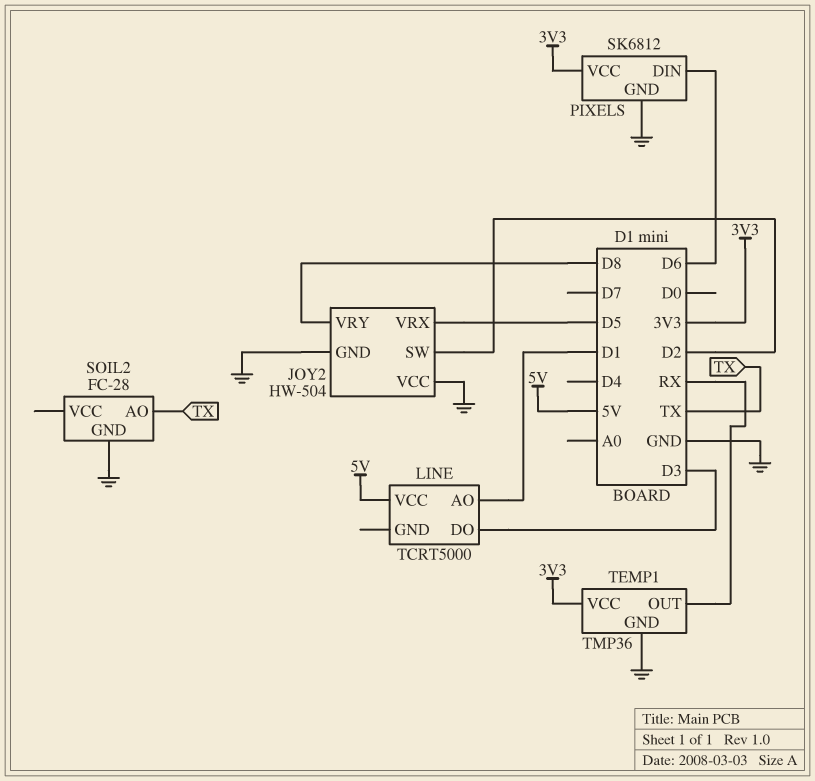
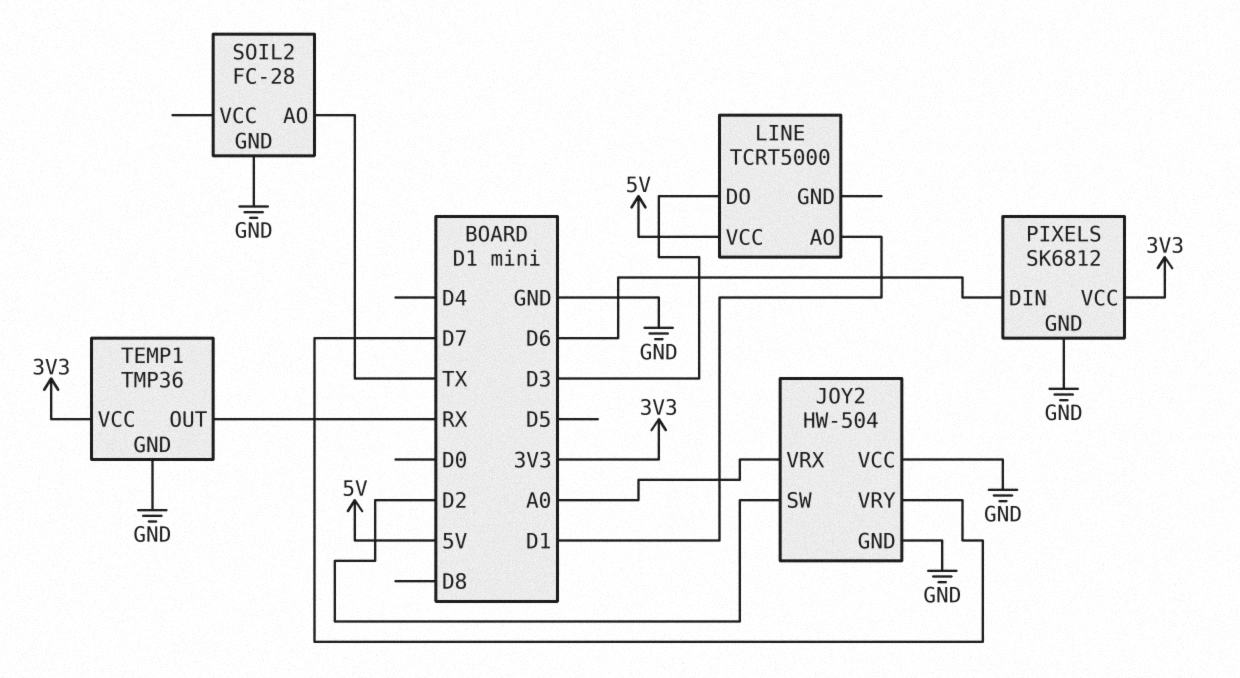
JOY2 pin VRX: D5 -> A0
JOY2 pin VRY: D8 -> D7

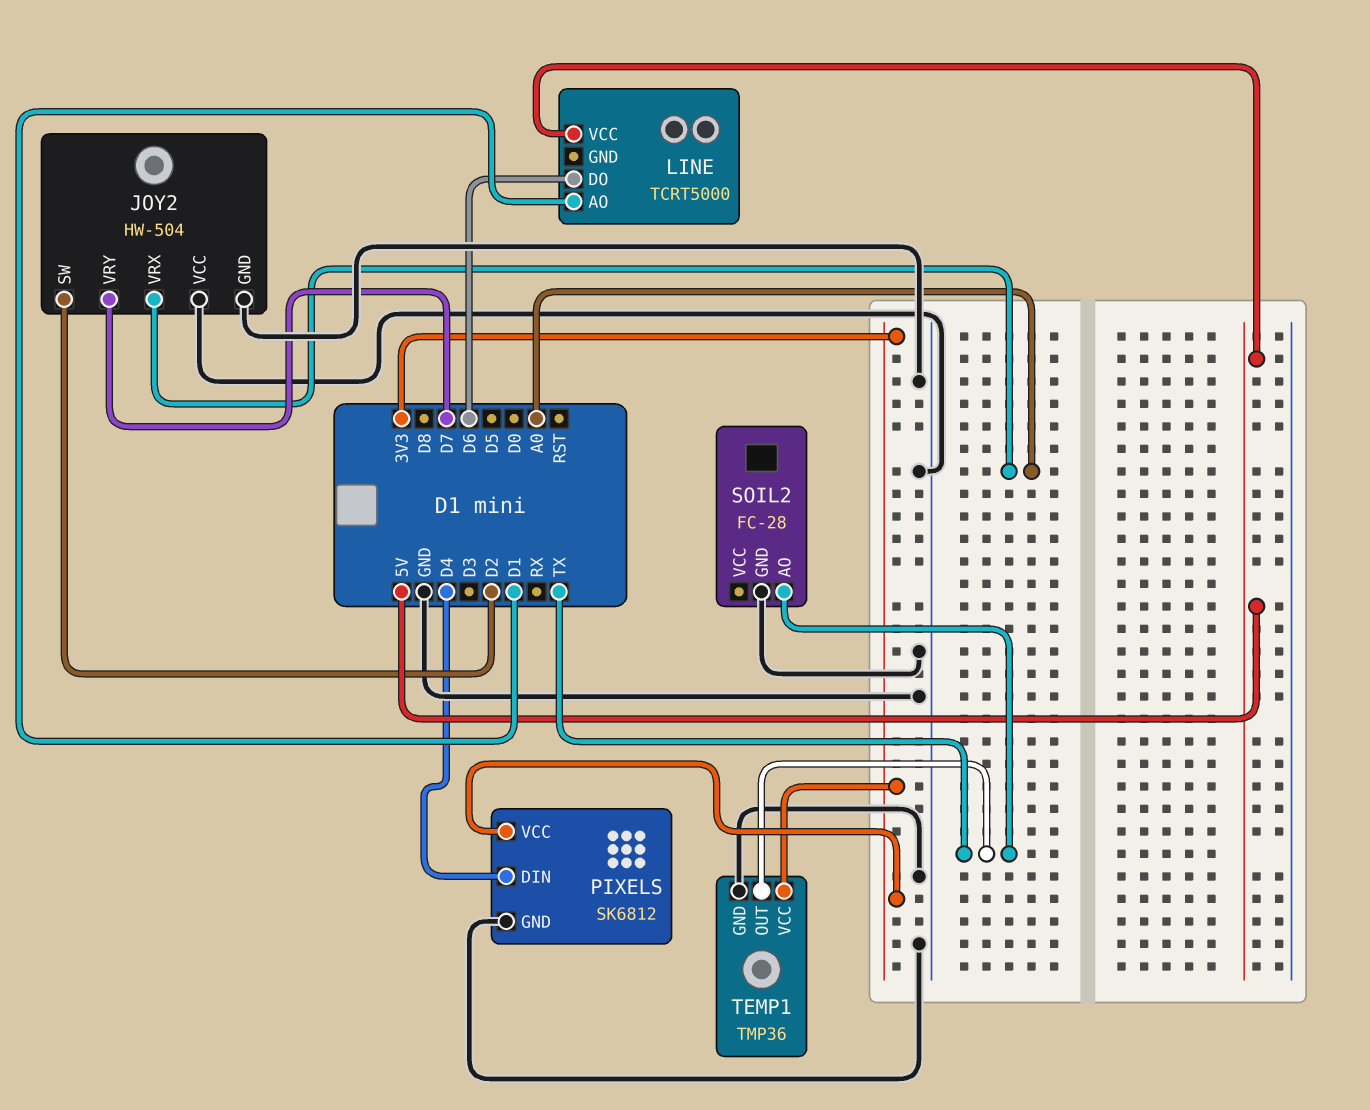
LINE pin DO: D3 -> D6
PIXELS pin DIN: D6 -> D4
TEMP1 pin OUT: RX -> TX

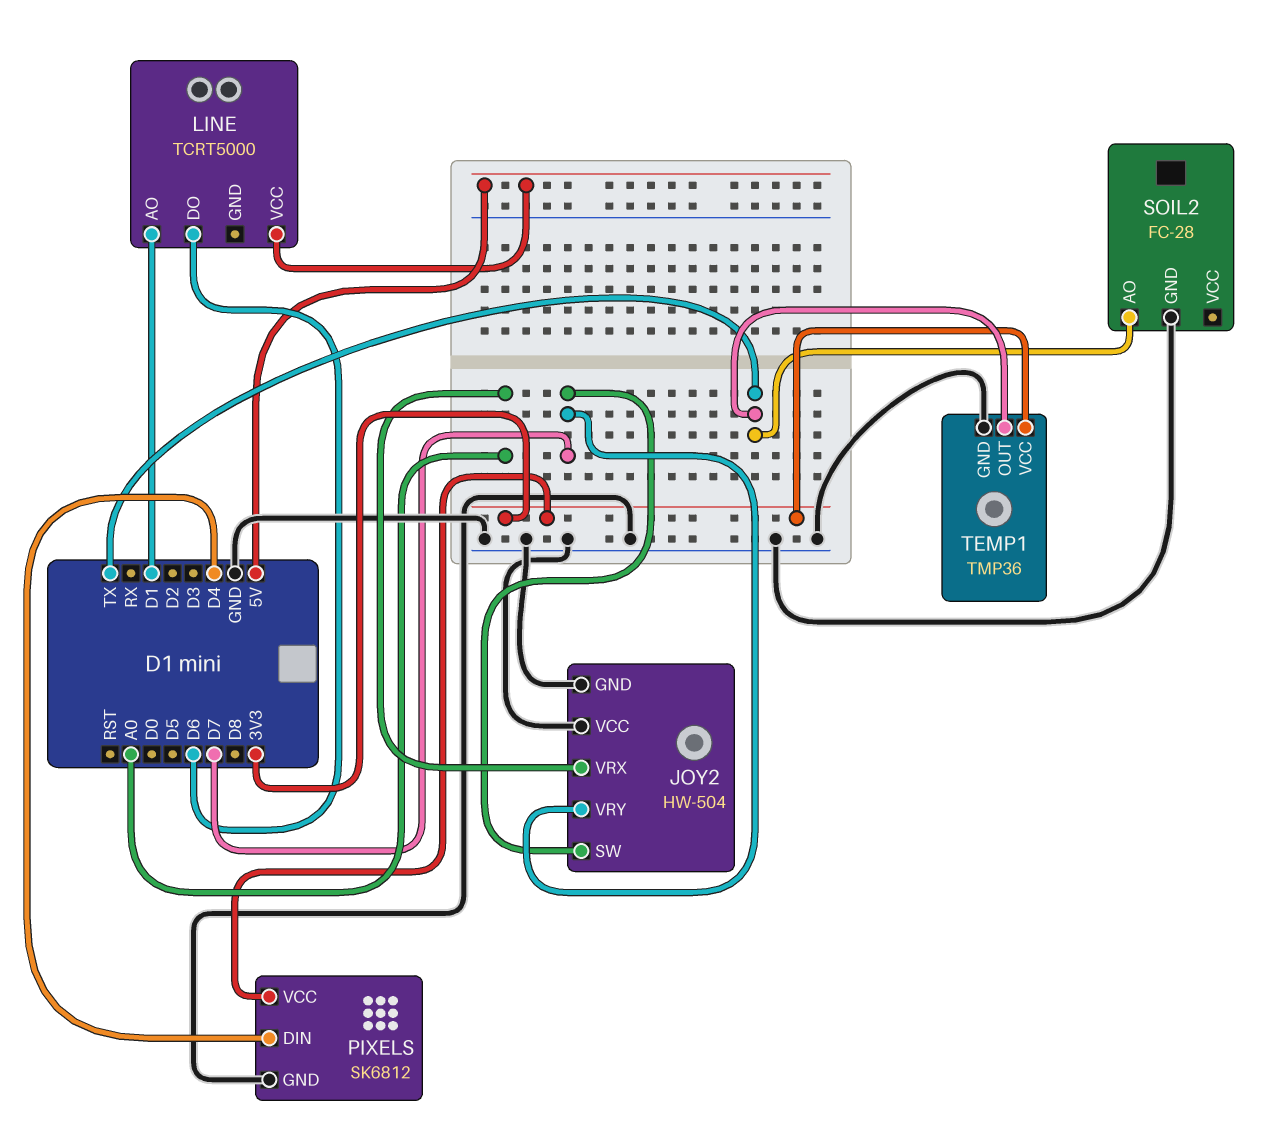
JOY2 pin SW: D2 -> D7

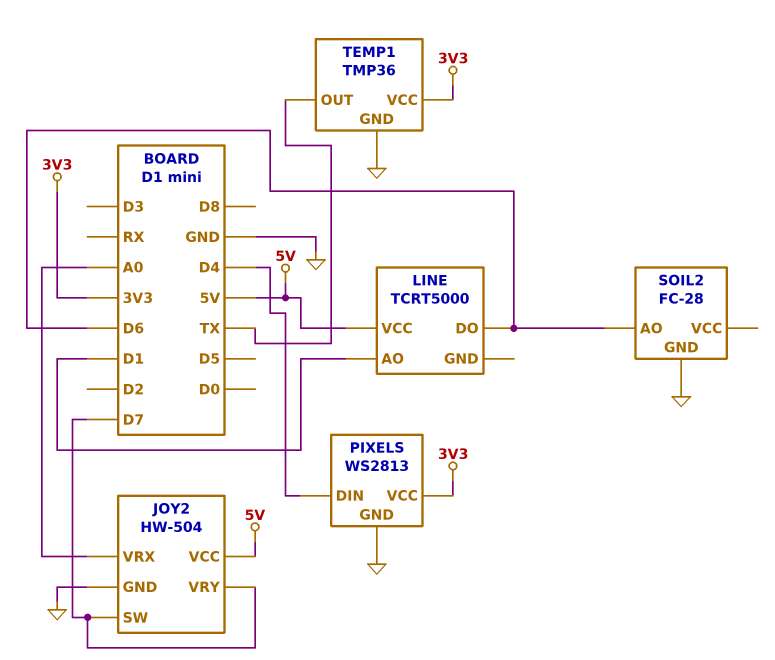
JOY2 pin VCC: GND -> 5V
PIXELS: SK6812 -> WS2813
SOIL2 pin AO: TX -> D6

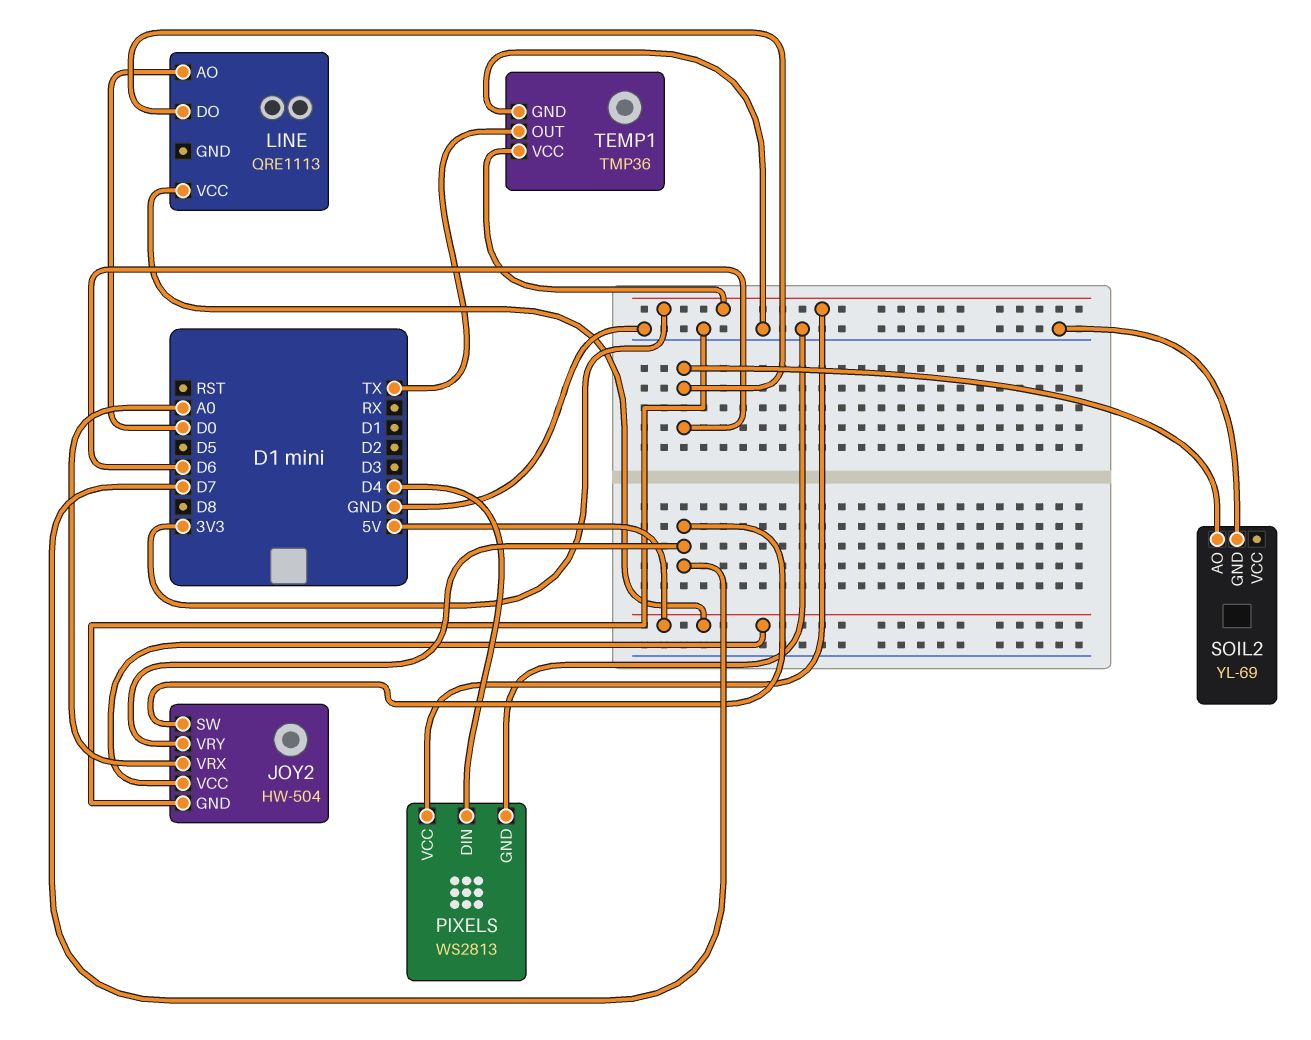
LINE: TCRT5000 -> QRE1113
LINE pin AO: D1 -> D0
SOIL2: FC-28 -> YL-69

